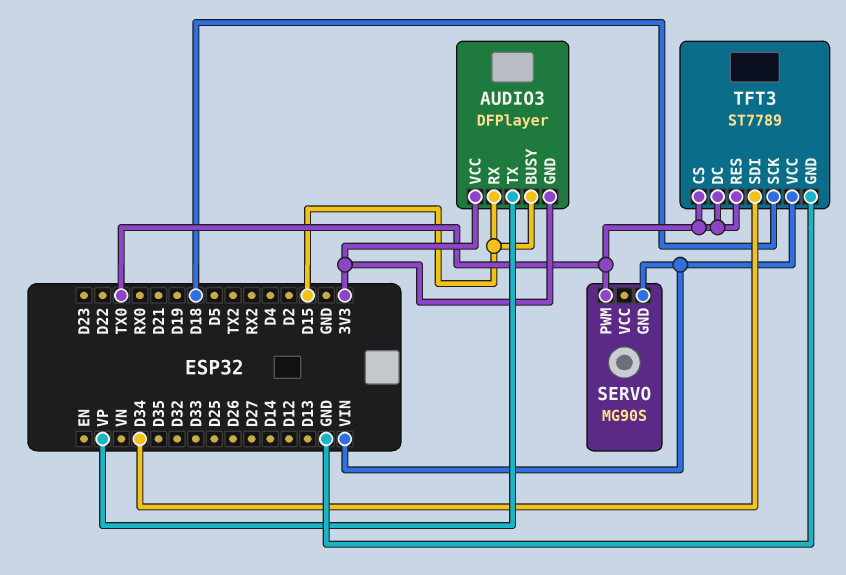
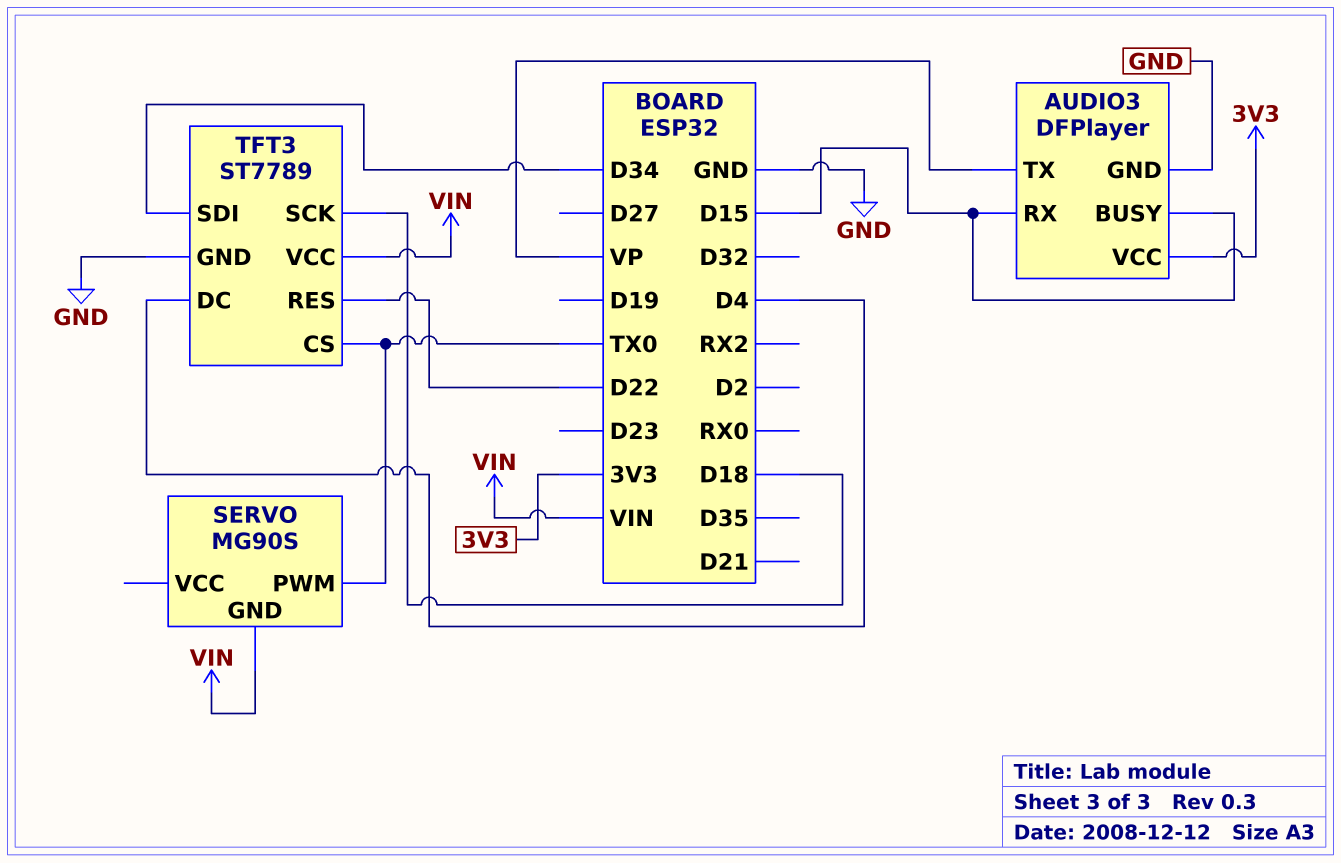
AUDIO3 pin GND: 3V3 -> GND
TFT3 pin DC: TX0 -> D4
TFT3 pin RES: TX0 -> D22

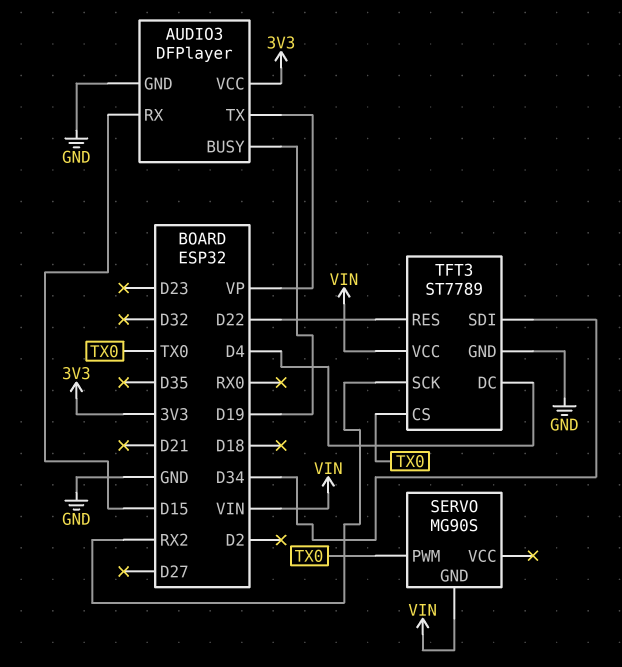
AUDIO3 pin BUSY: D15 -> D19
TFT3 pin SCK: D18 -> RX2

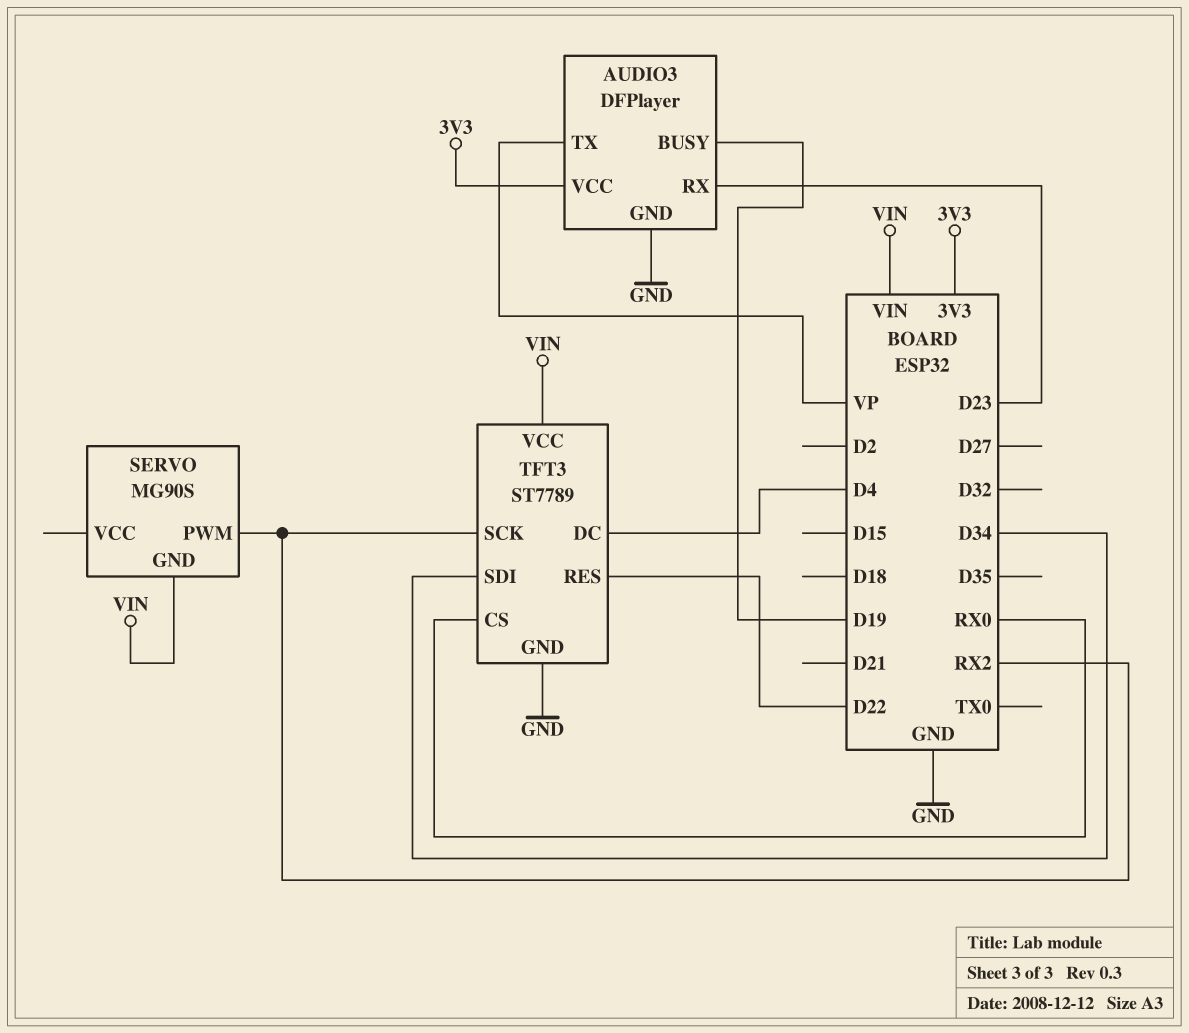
AUDIO3 pin RX: D15 -> D23
SERVO pin PWM: TX0 -> RX2
TFT3 pin CS: TX0 -> RX0

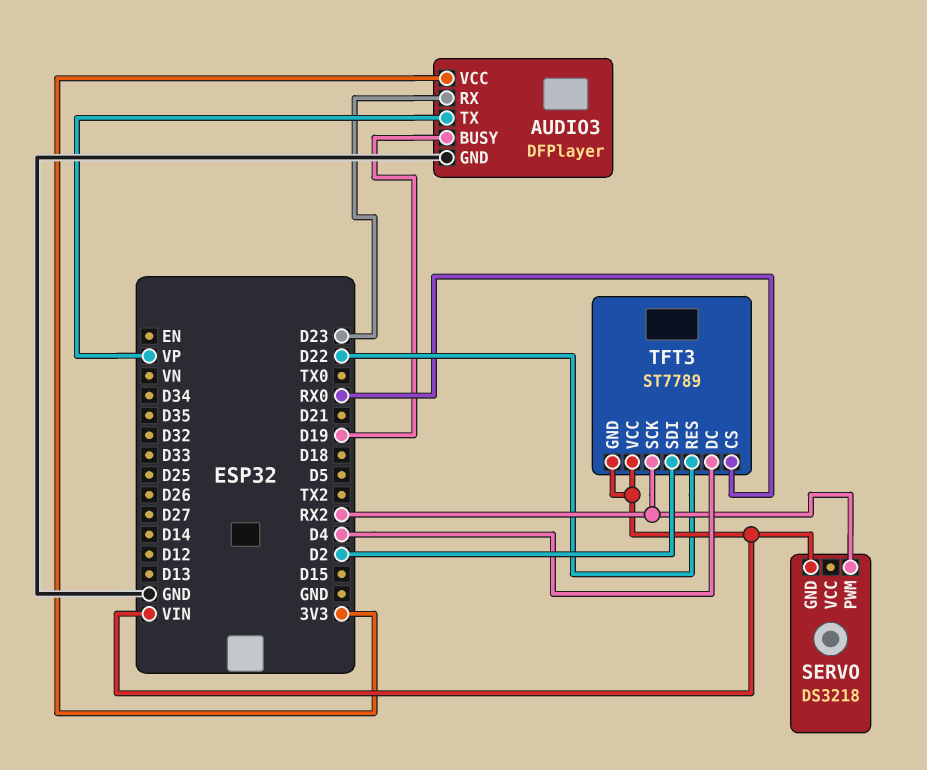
SERVO: MG90S -> DS3218
TFT3 pin GND: GND -> VIN
TFT3 pin SDI: D34 -> D2

